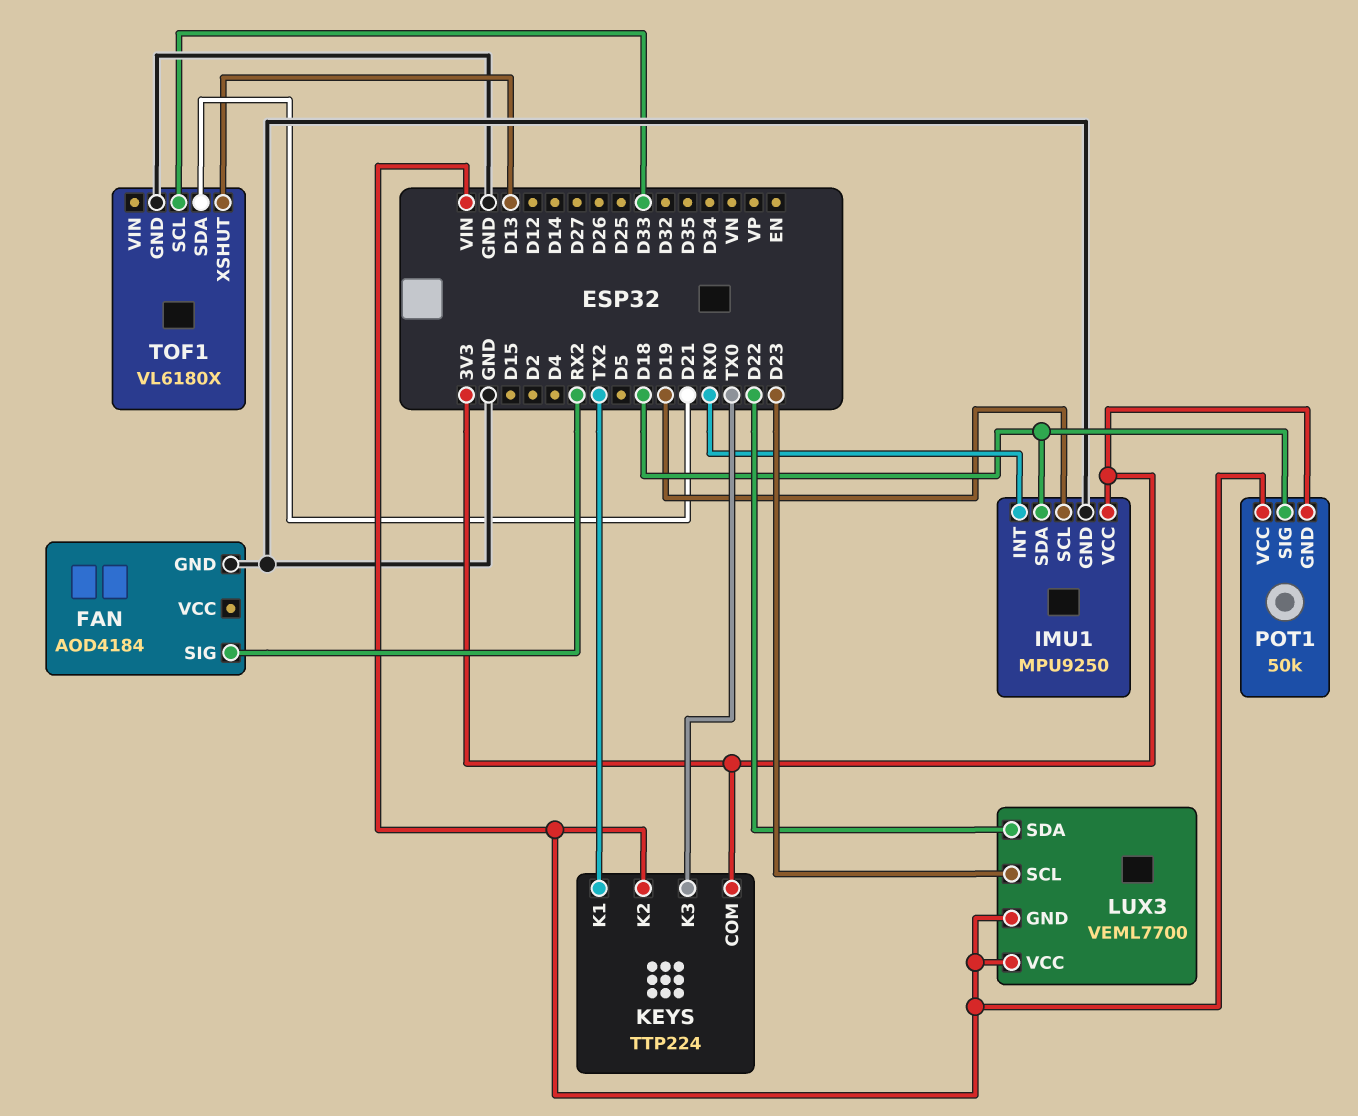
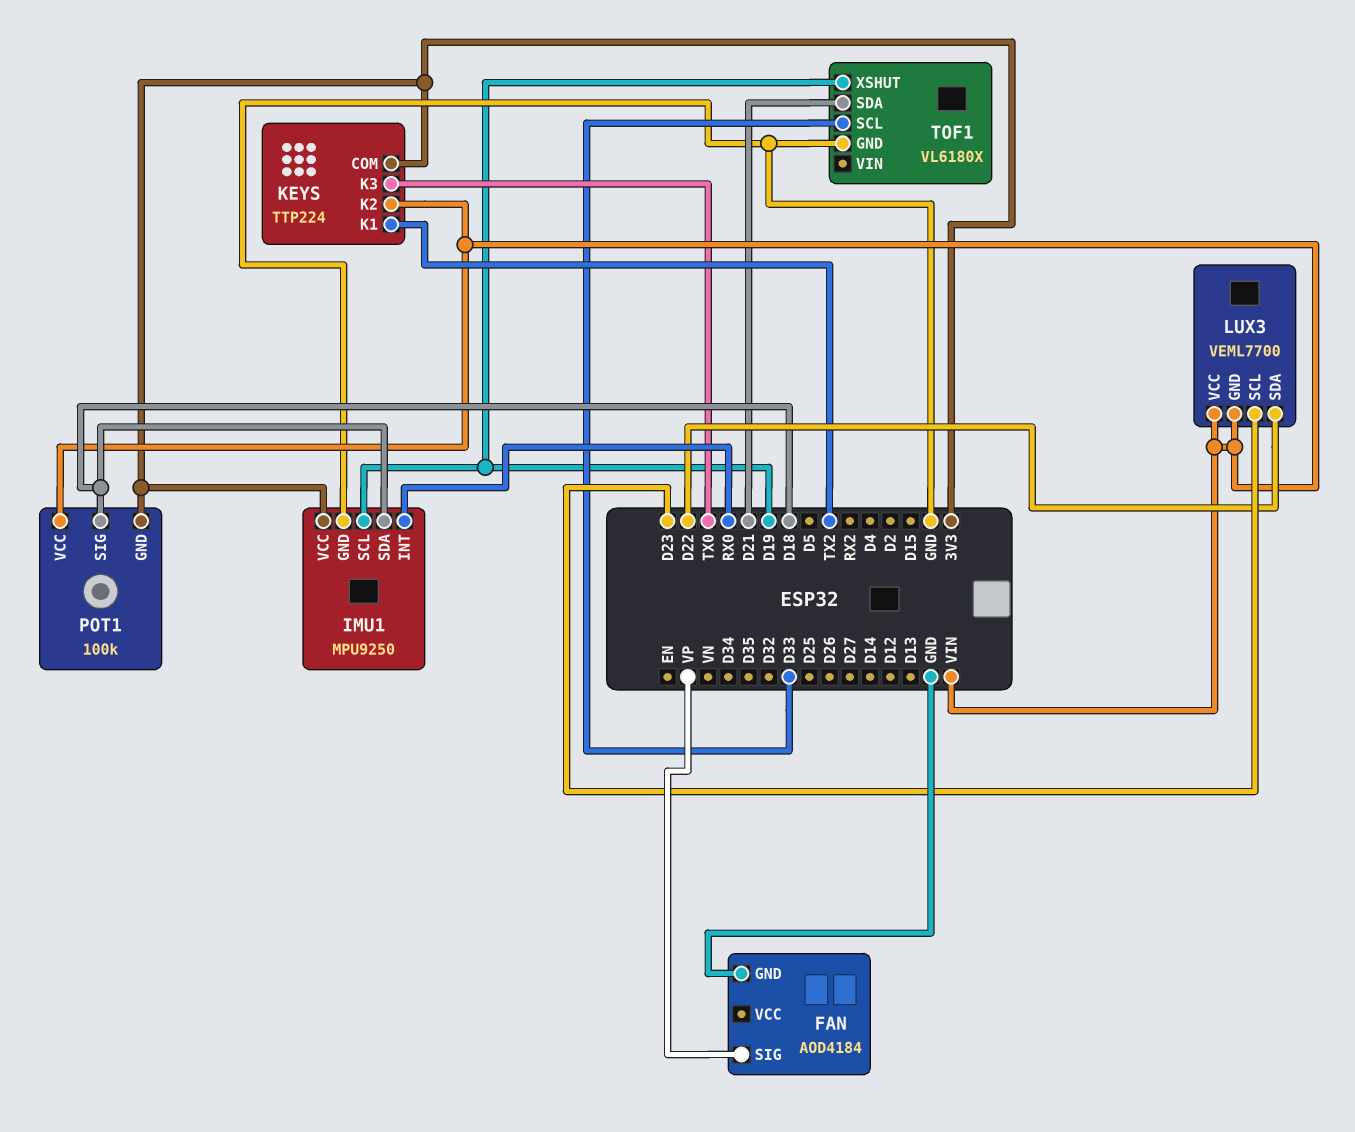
FAN pin SIG: RX2 -> VP
POT1: 50k -> 100k
TOF1 pin XSHUT: D13 -> D19

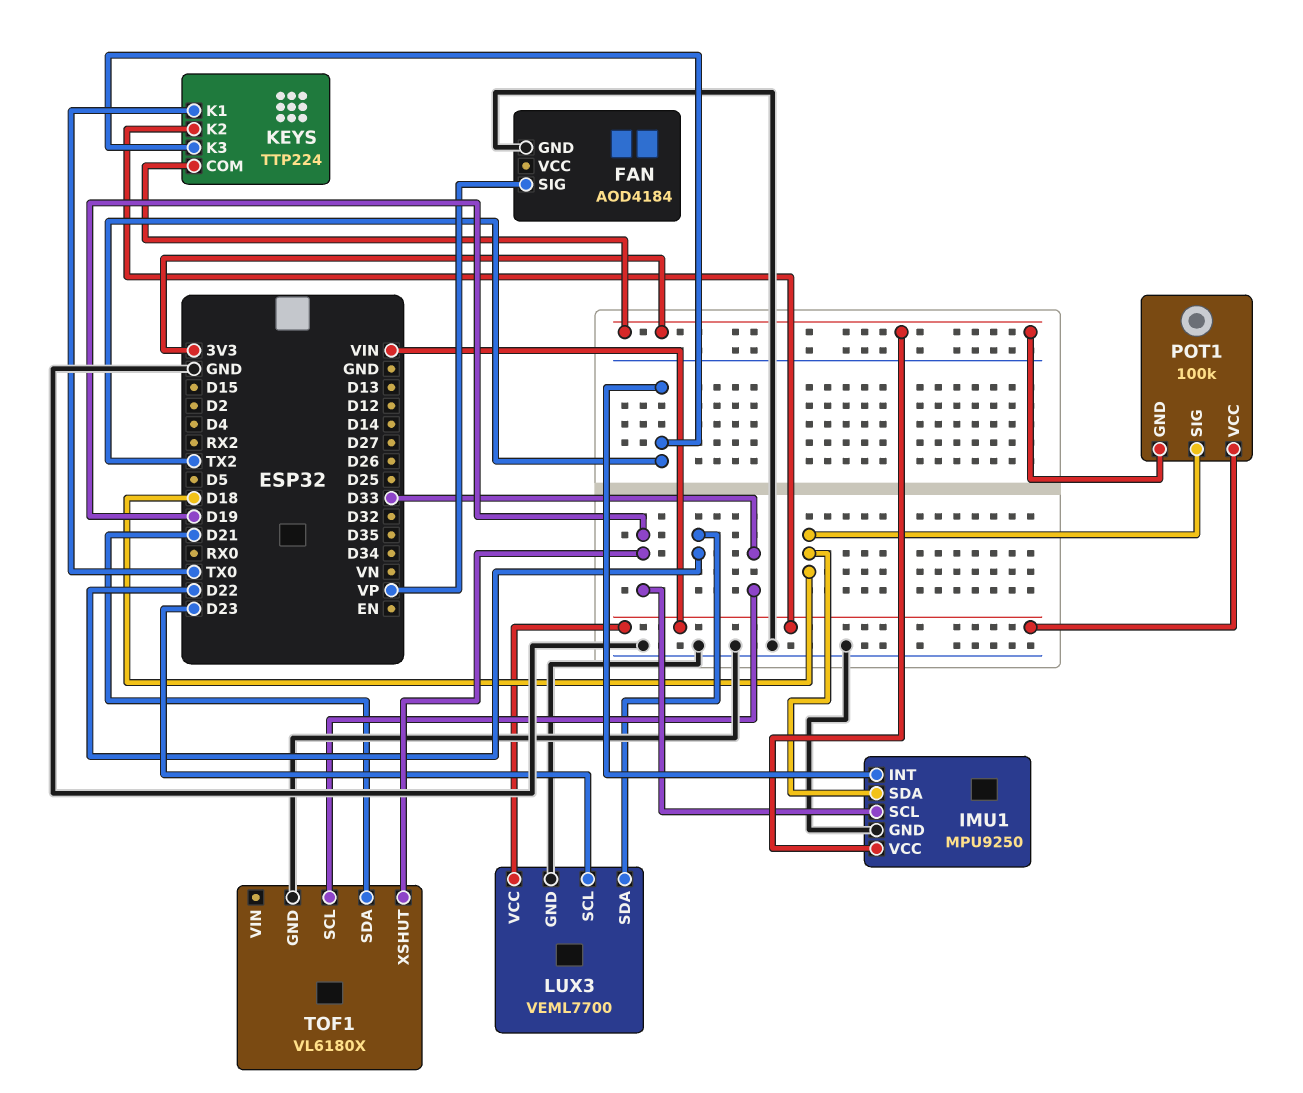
IMU1 pin INT: RX0 -> TX2
KEYS pin K1: TX2 -> TX0
KEYS pin K3: TX0 -> TX2
LUX3 pin GND: VIN -> GND

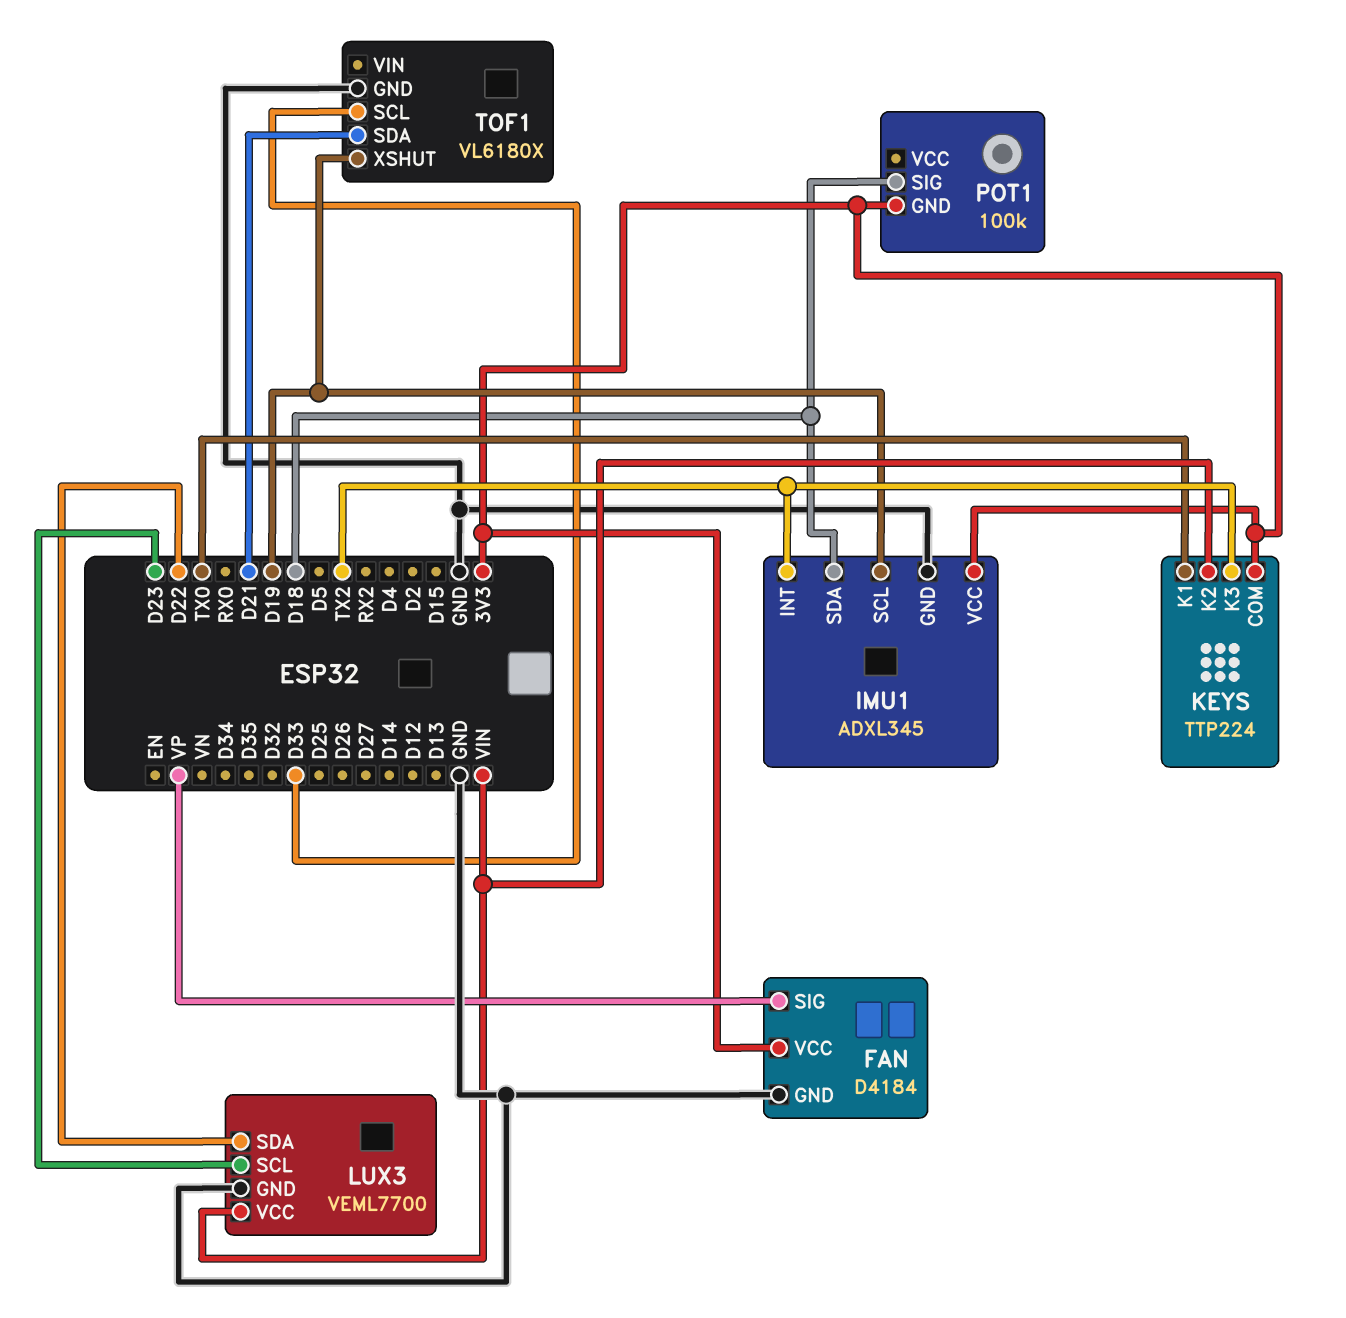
FAN: AOD4184 -> D4184
FAN pin VCC: none -> 3V3
IMU1: MPU9250 -> ADXL345
POT1 pin VCC: VIN -> none

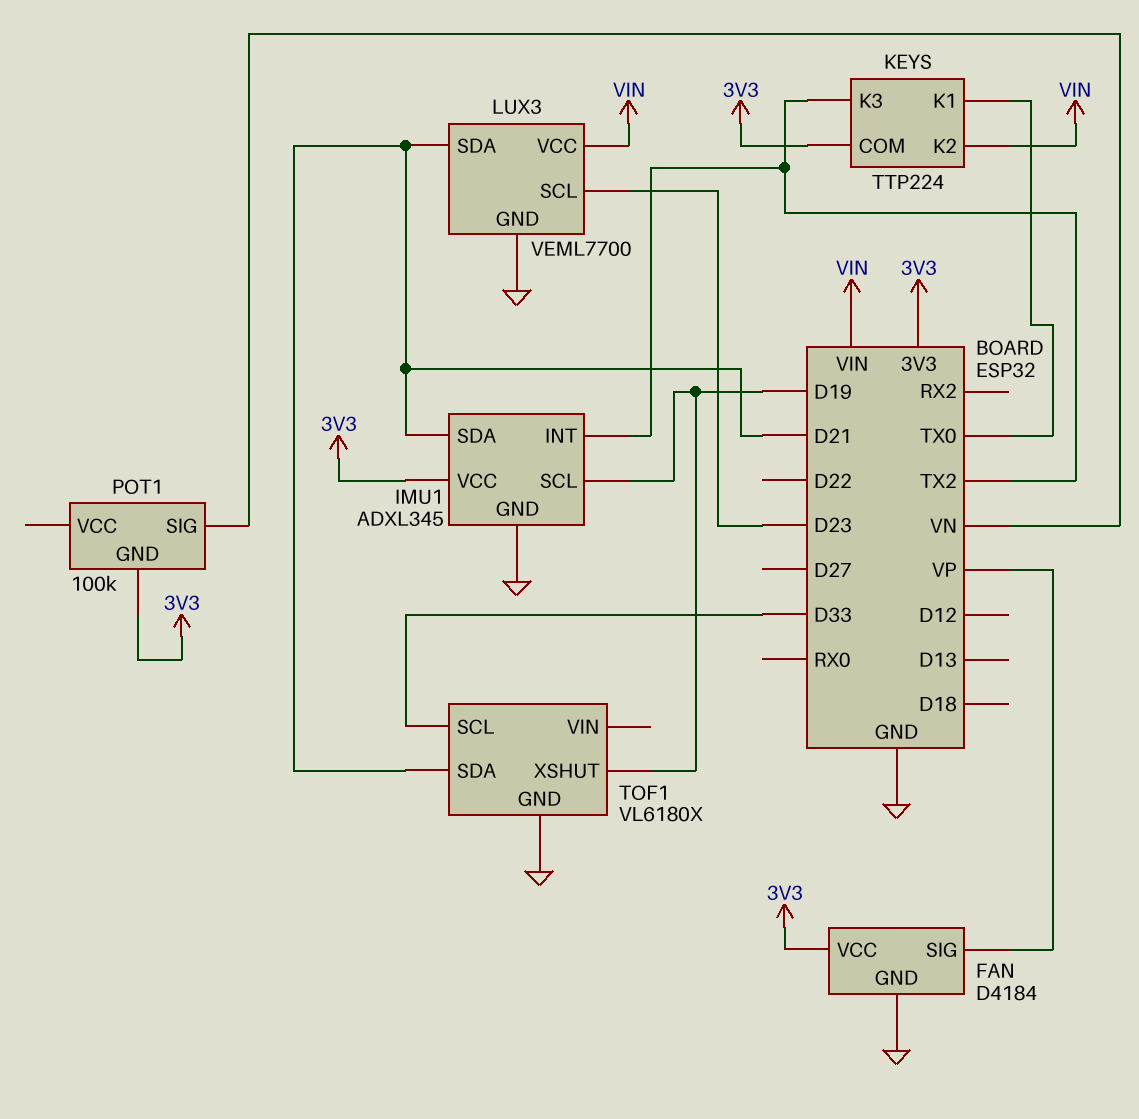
IMU1 pin SDA: D18 -> D21
LUX3 pin SDA: D22 -> D21
POT1 pin SIG: D18 -> VN

